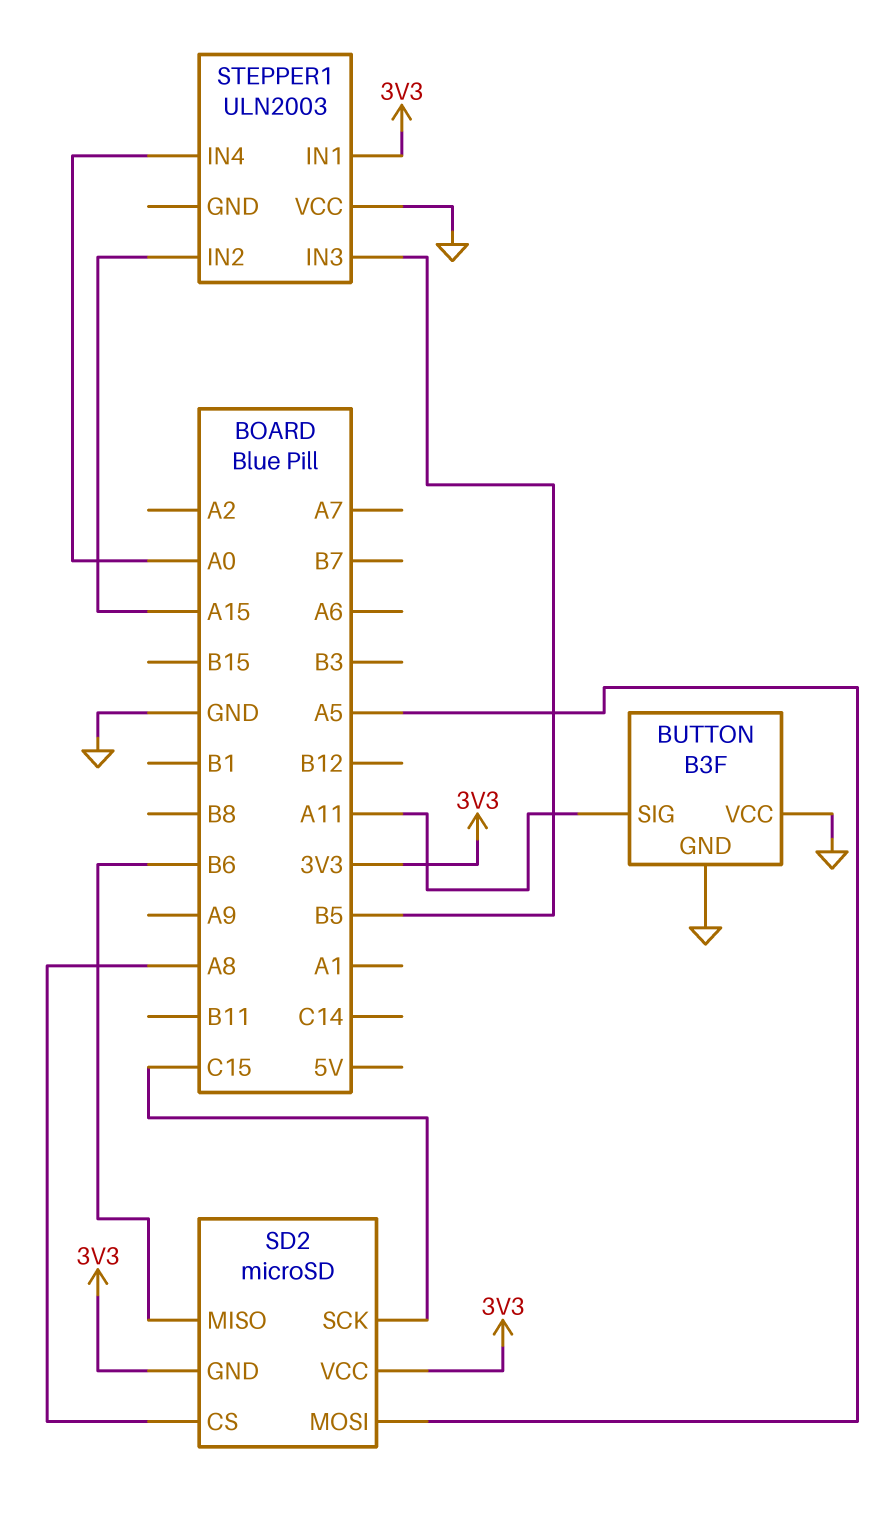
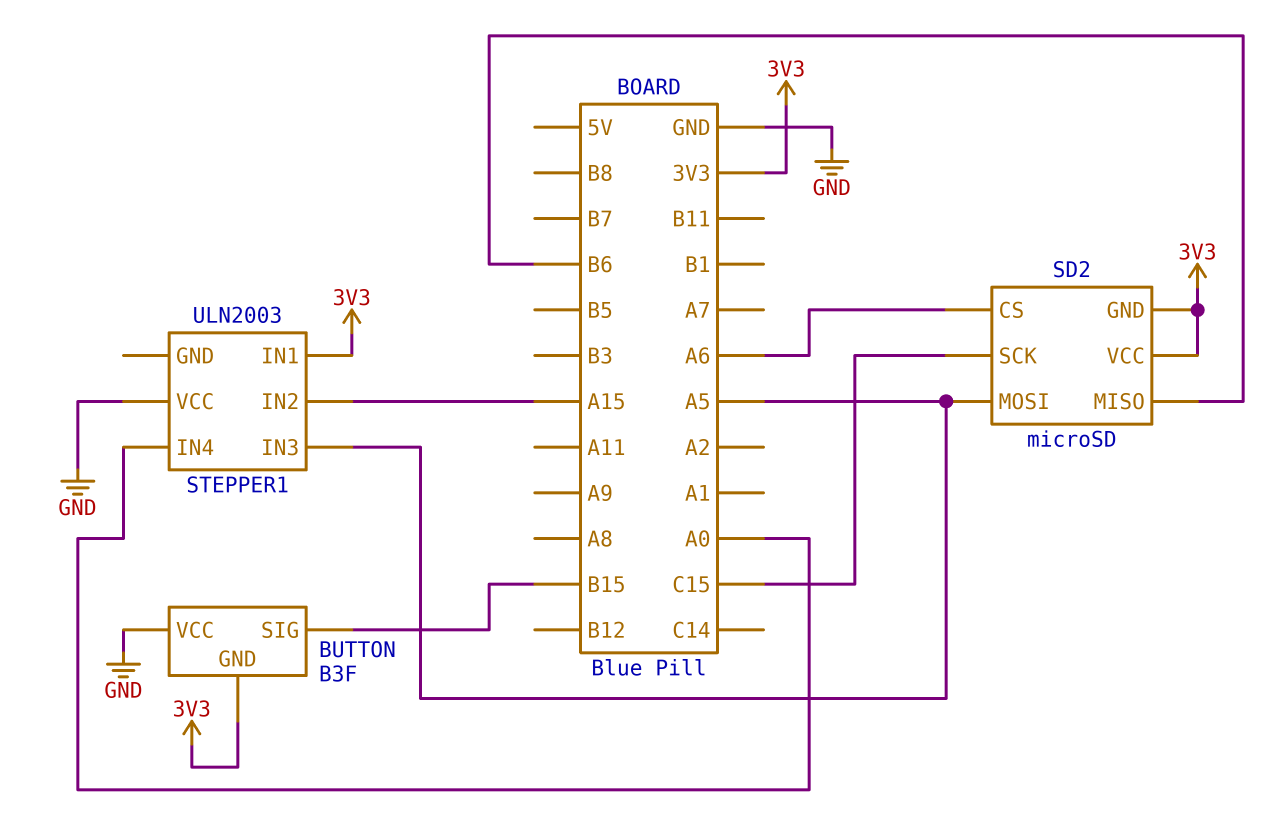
BUTTON pin GND: GND -> 3V3
BUTTON pin SIG: A11 -> B15
SD2 pin CS: A8 -> A6
STEPPER1 pin IN3: B5 -> A5

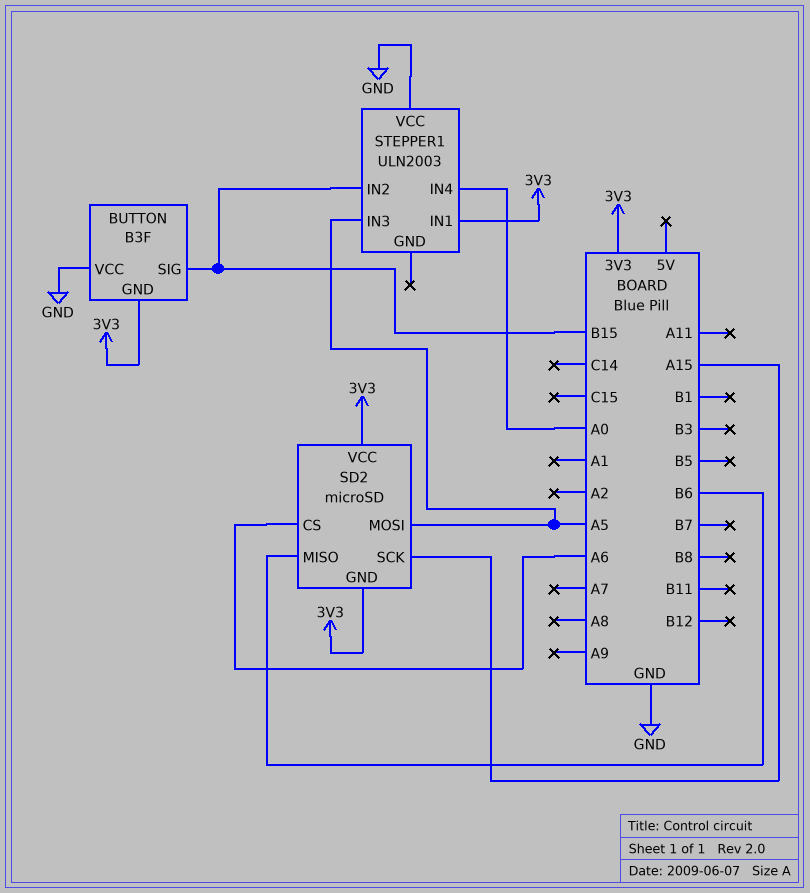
SD2 pin SCK: C15 -> A15
STEPPER1 pin IN2: A15 -> B15

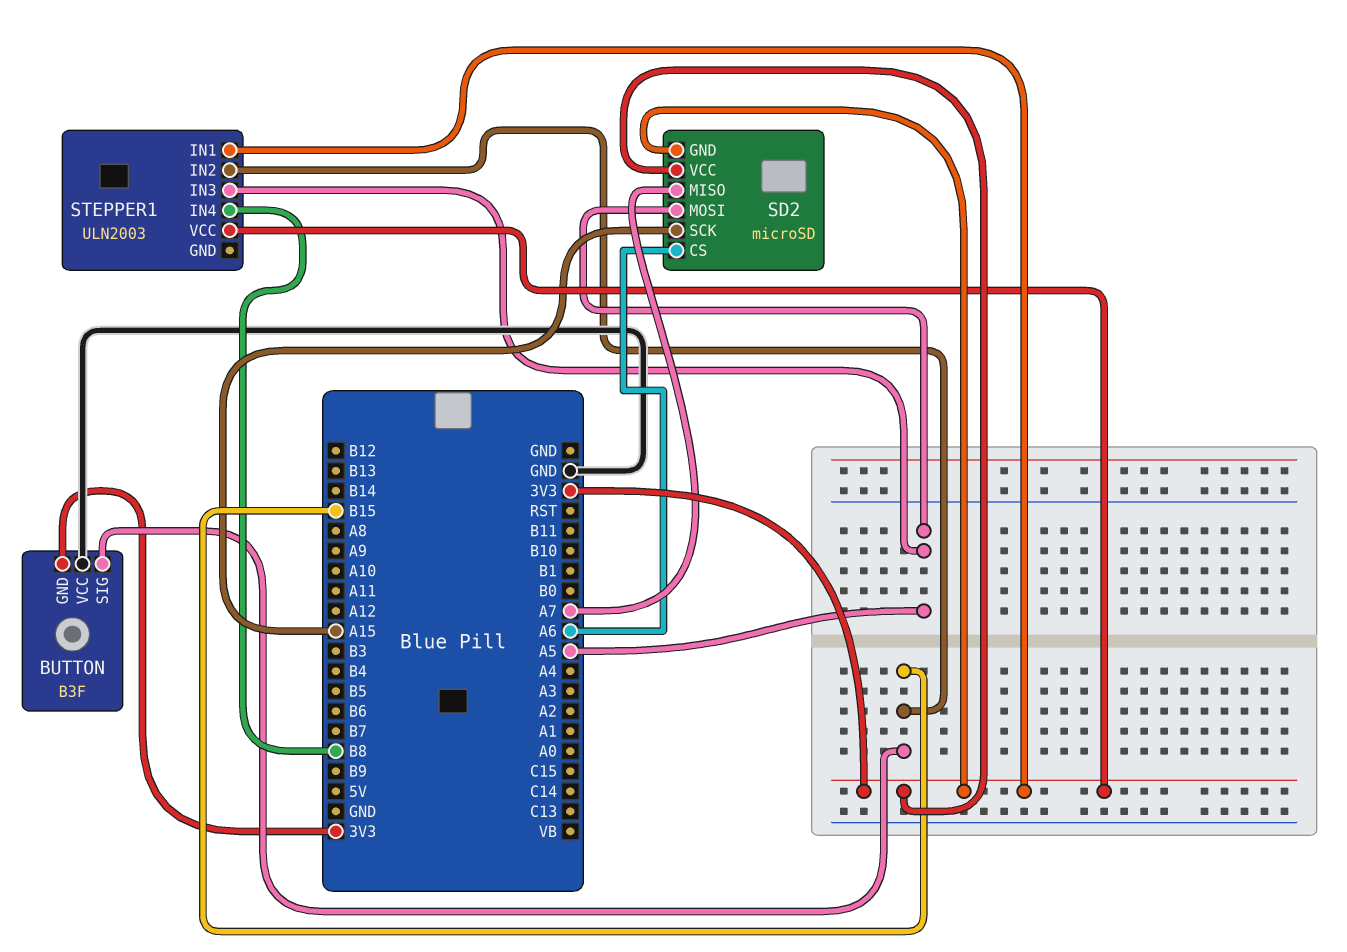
SD2 pin MISO: B6 -> A7
STEPPER1 pin IN4: A0 -> B8
STEPPER1 pin VCC: GND -> 3V3

